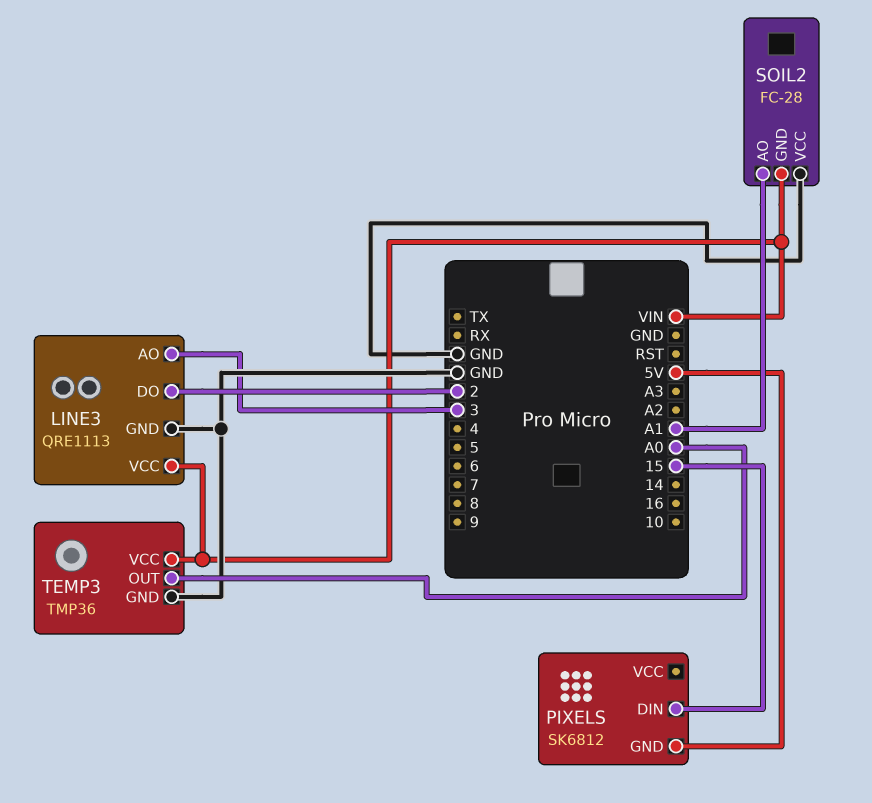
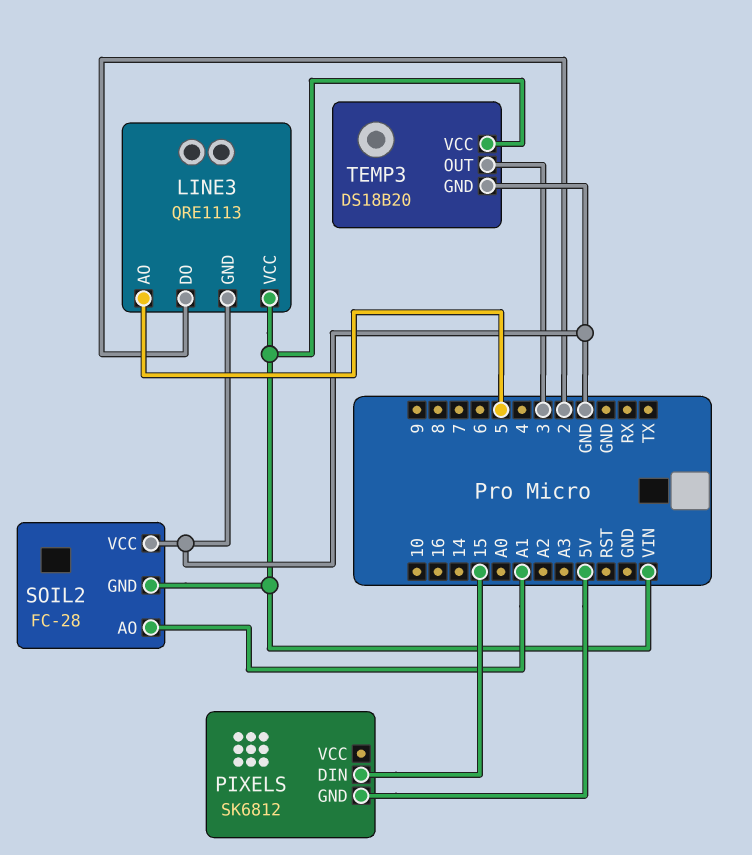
LINE3 pin AO: 3 -> 5
TEMP3: TMP36 -> DS18B20
TEMP3 pin OUT: A0 -> 3

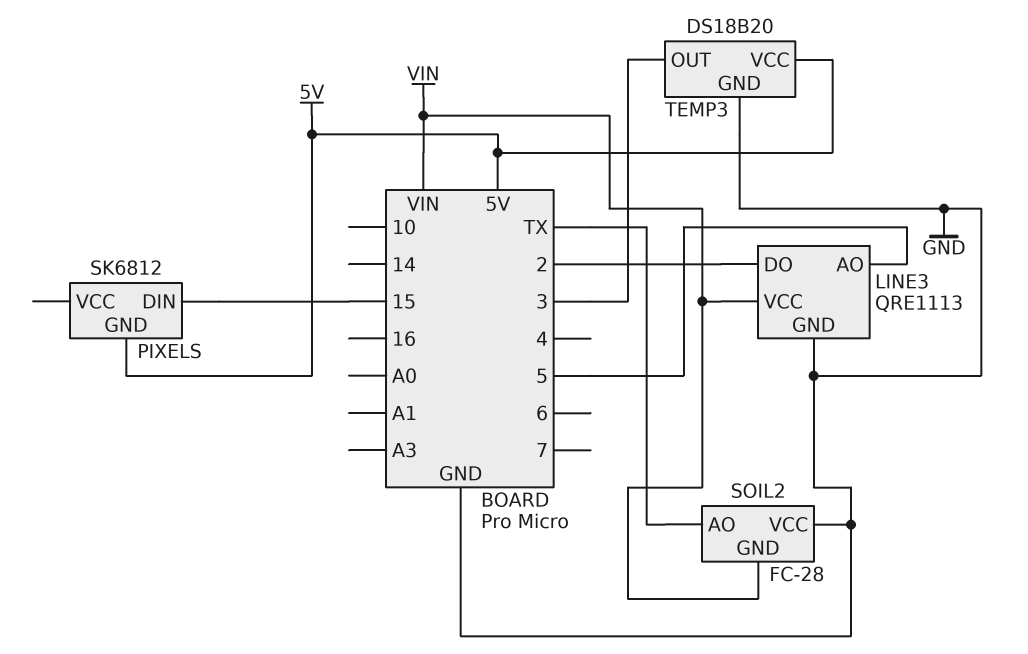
SOIL2 pin AO: A1 -> TX
TEMP3 pin VCC: VIN -> 5V

